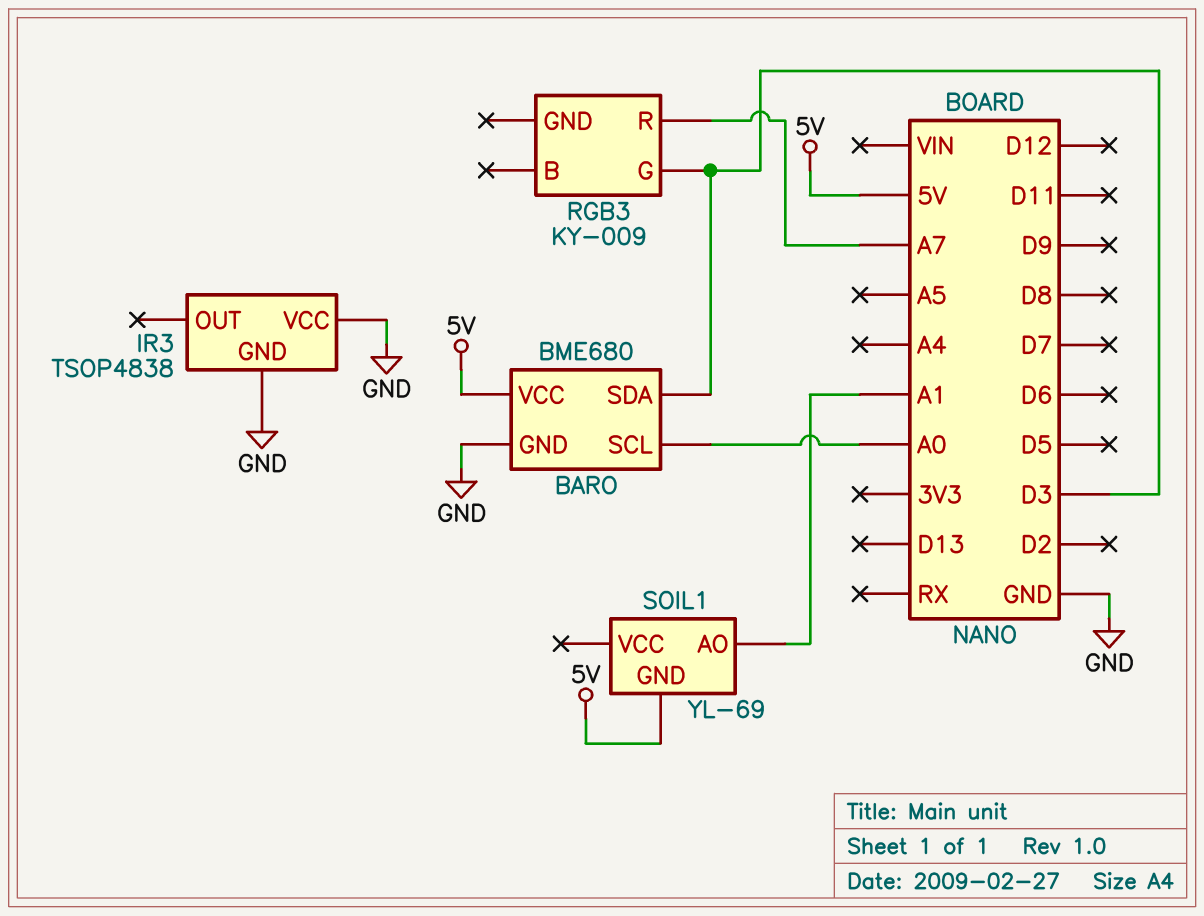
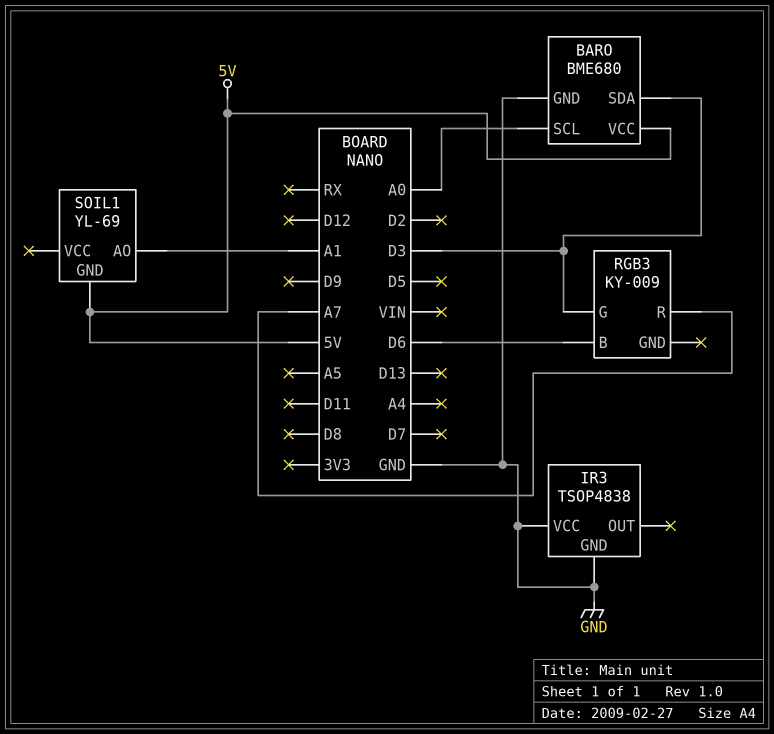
RGB3 pin B: none -> D6

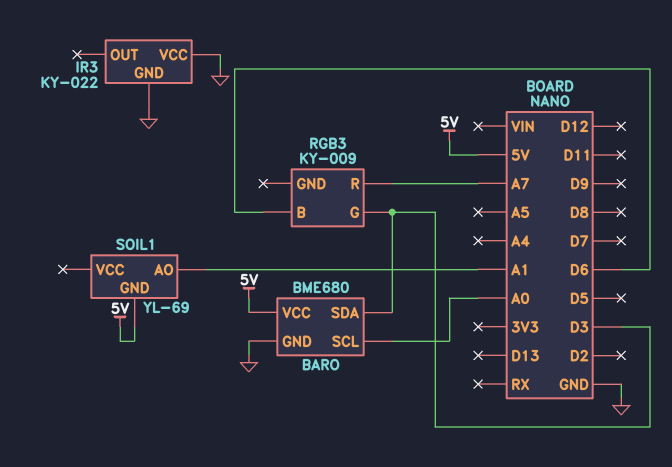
IR3: TSOP4838 -> KY-022

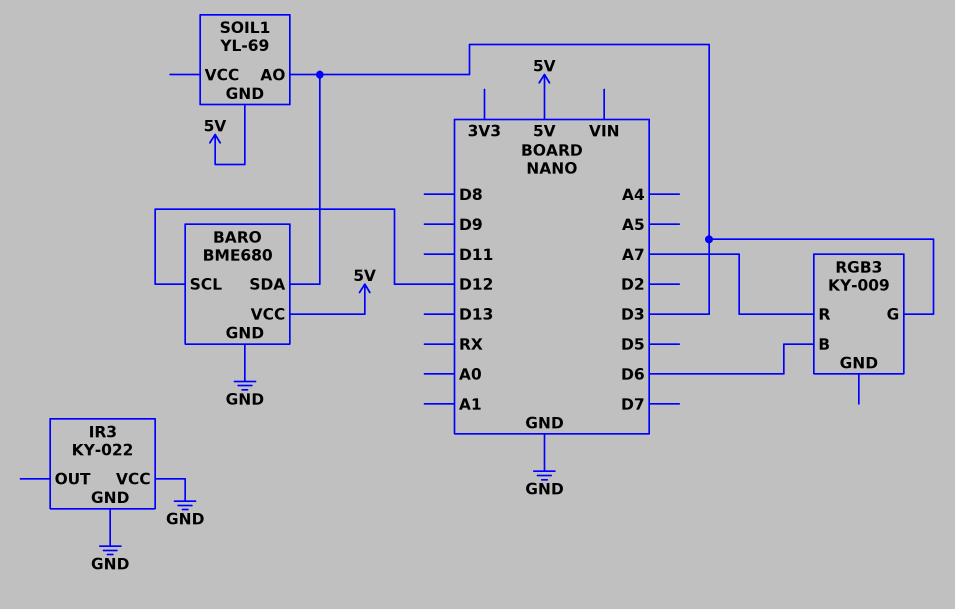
BARO pin SCL: A0 -> D12
SOIL1 pin AO: A1 -> D3

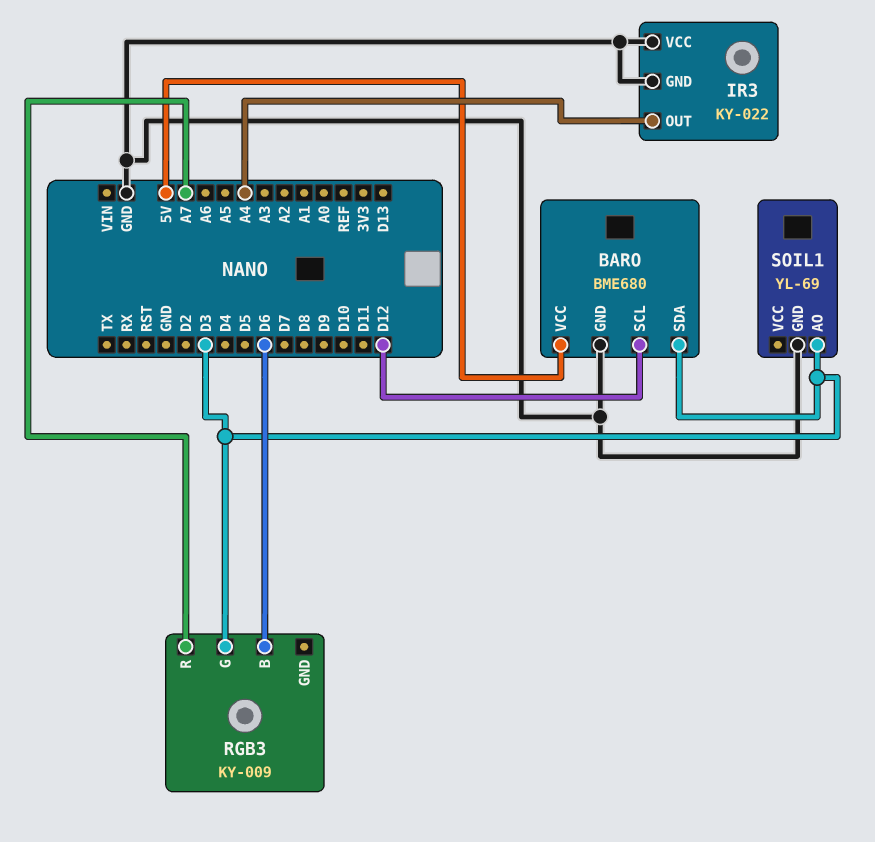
IR3 pin OUT: none -> A4
SOIL1 pin GND: 5V -> GND

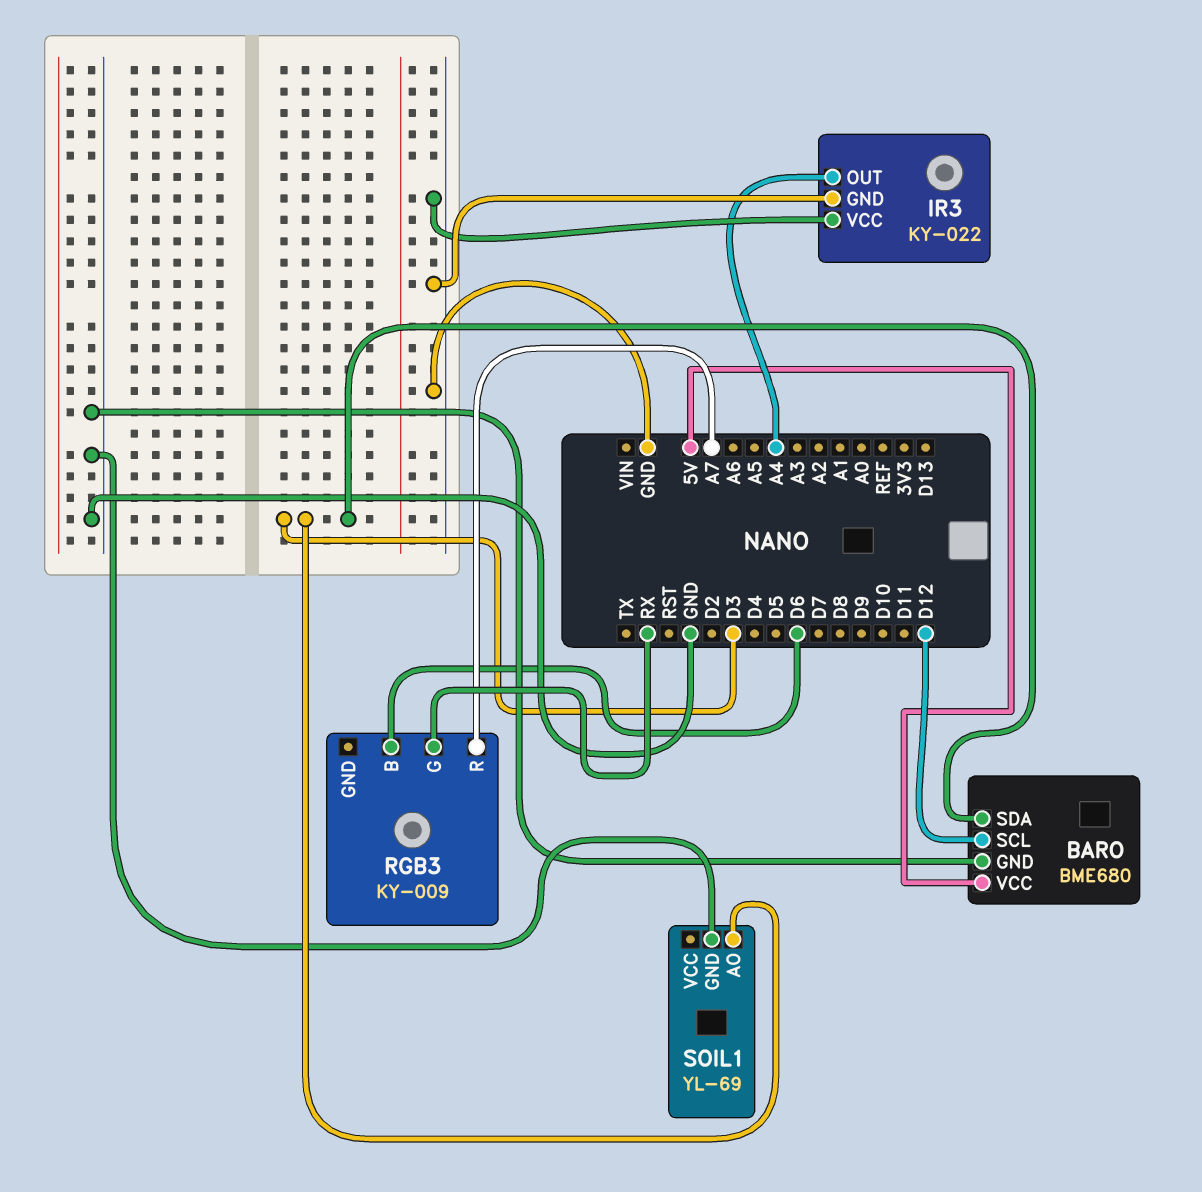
RGB3 pin G: D3 -> RX

